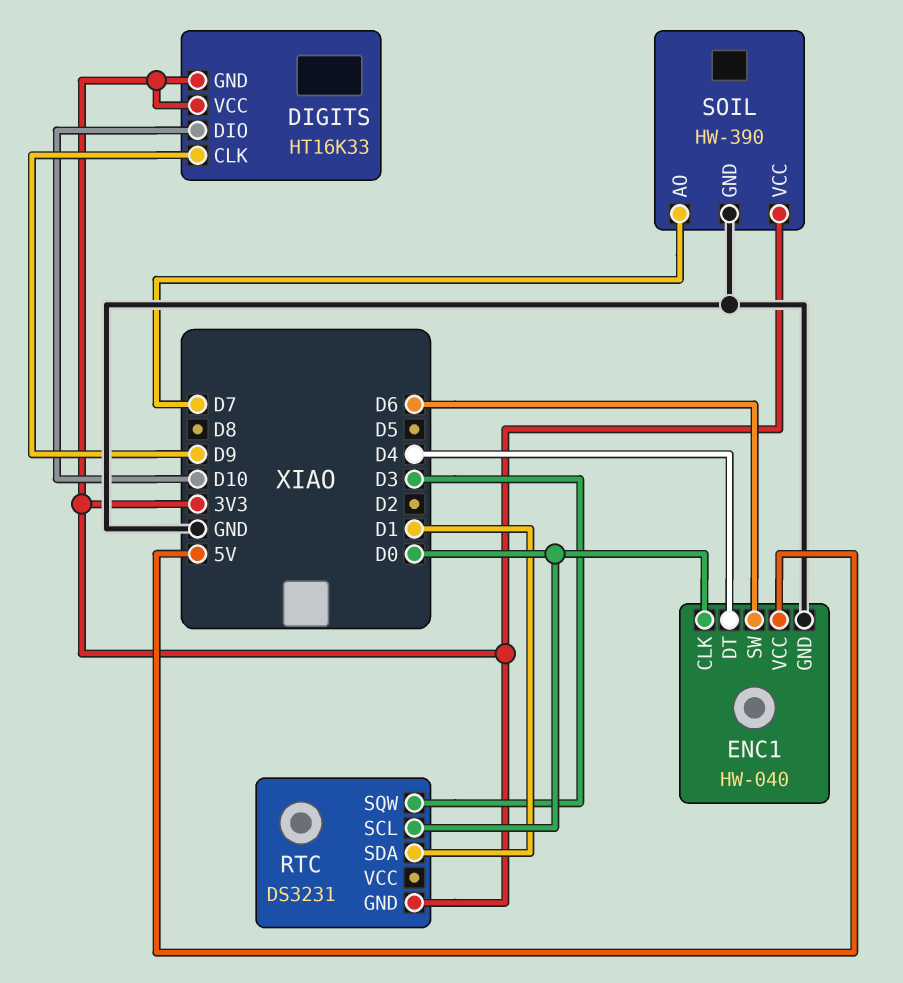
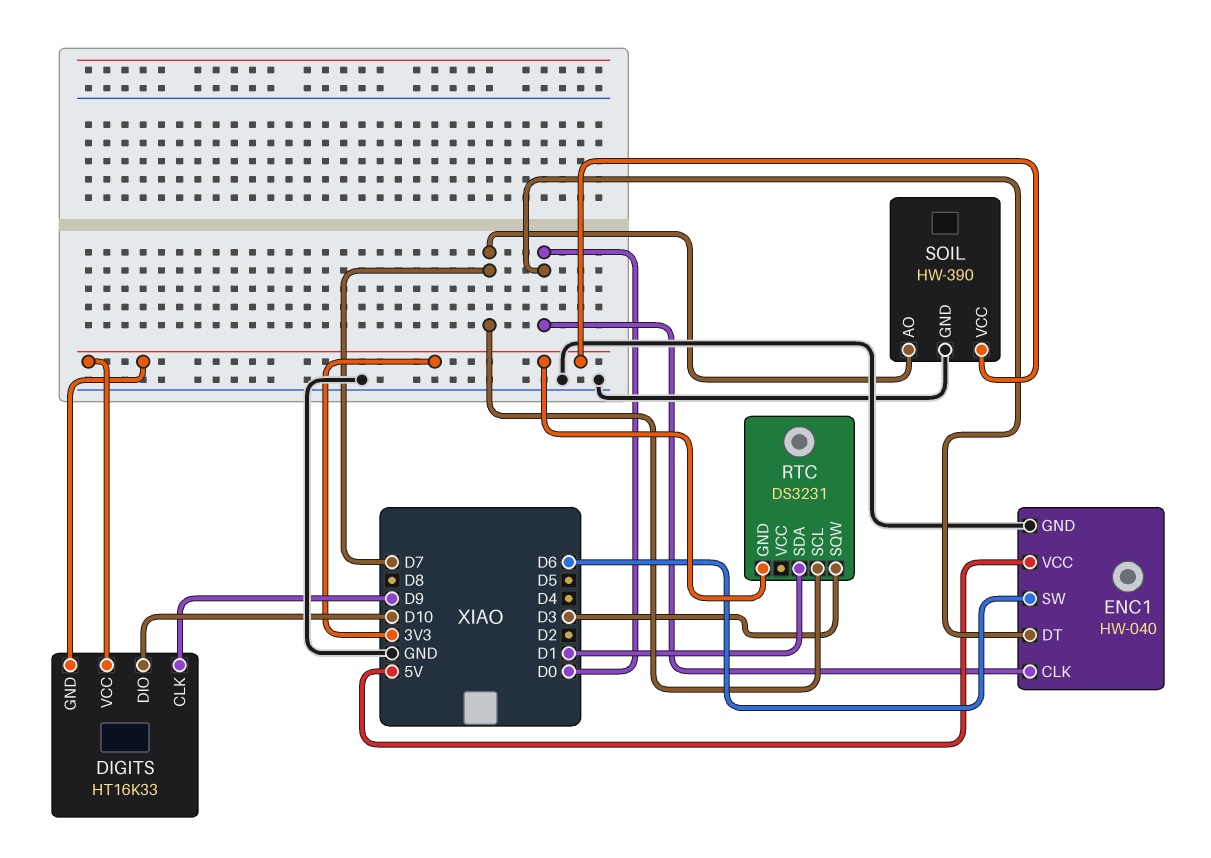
ENC1 pin DT: D4 -> D0
RTC pin SCL: D0 -> D7

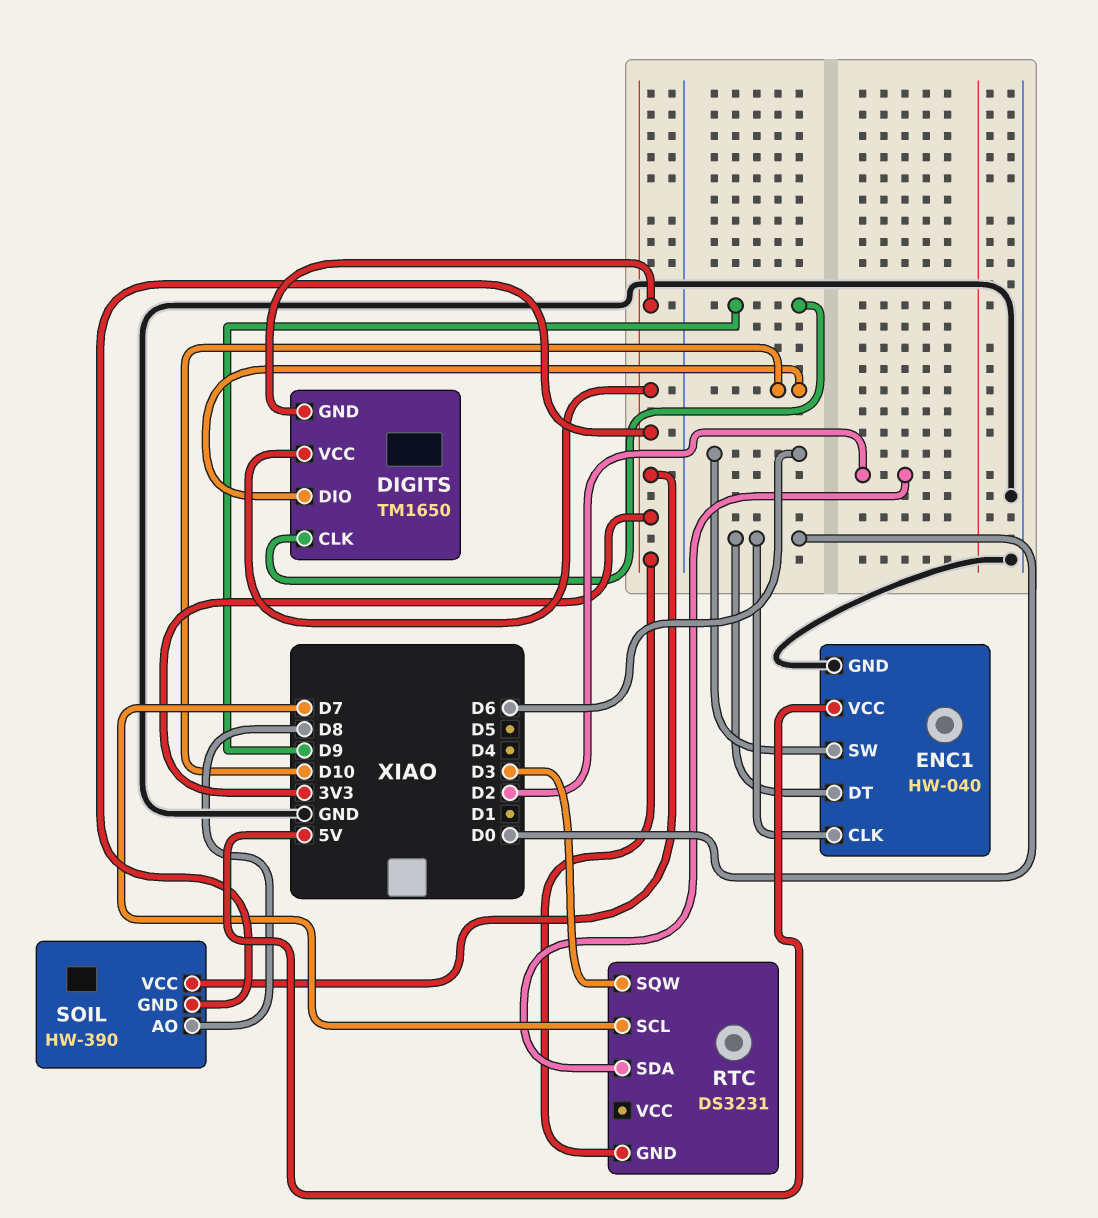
DIGITS: HT16K33 -> TM1650
RTC pin SDA: D1 -> D2
SOIL pin AO: D7 -> D8
SOIL pin GND: GND -> 3V3

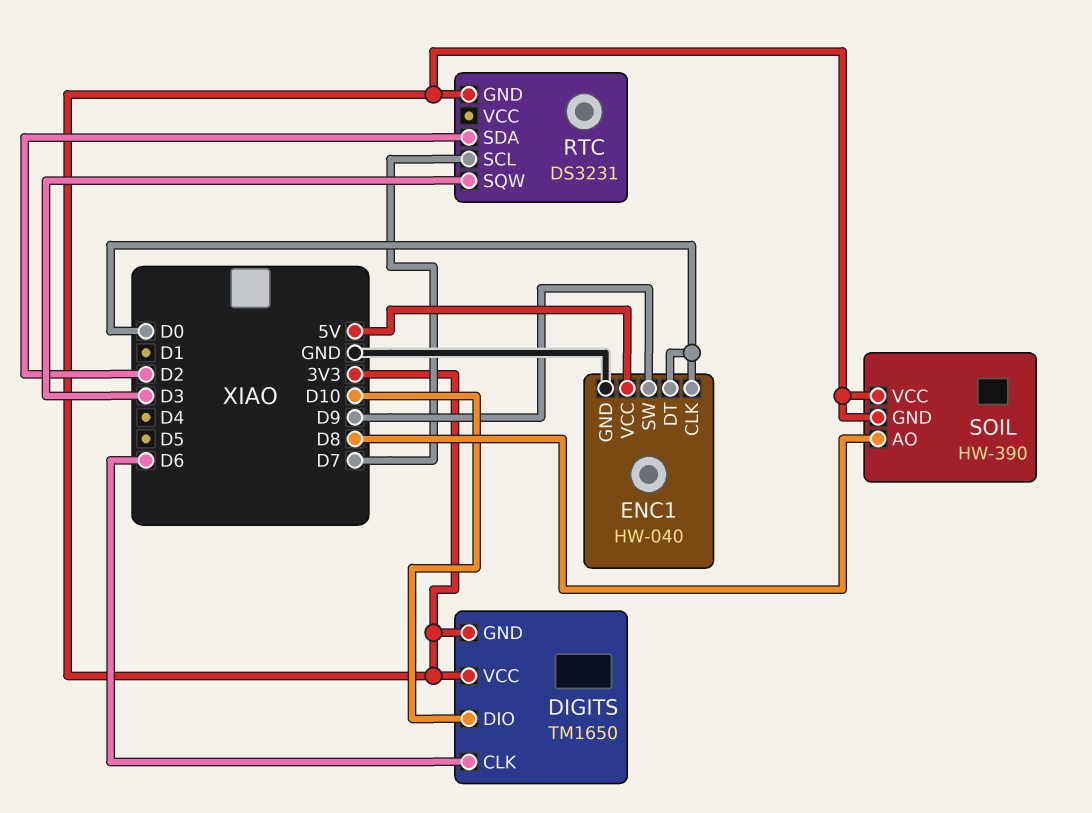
DIGITS pin CLK: D9 -> D6
ENC1 pin SW: D6 -> D9

